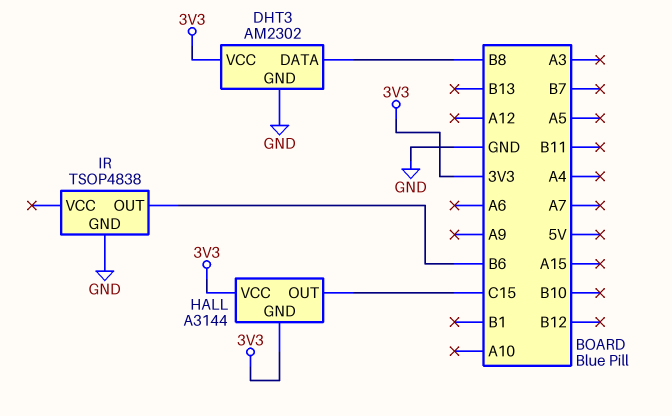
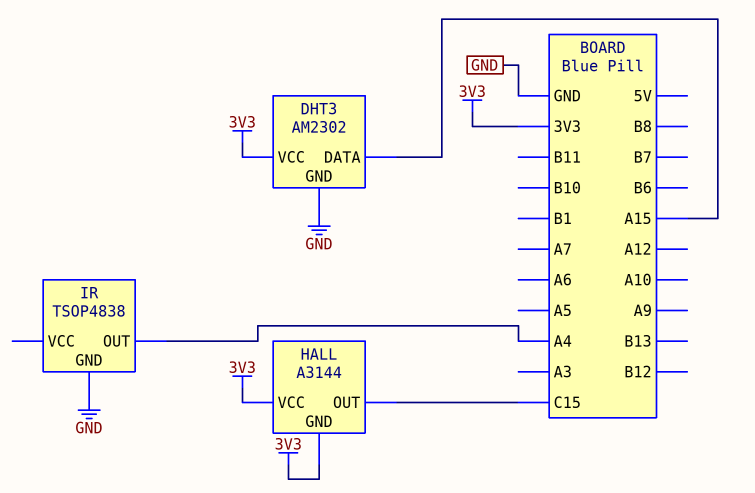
DHT3 pin DATA: B8 -> A15
IR pin OUT: B6 -> A4

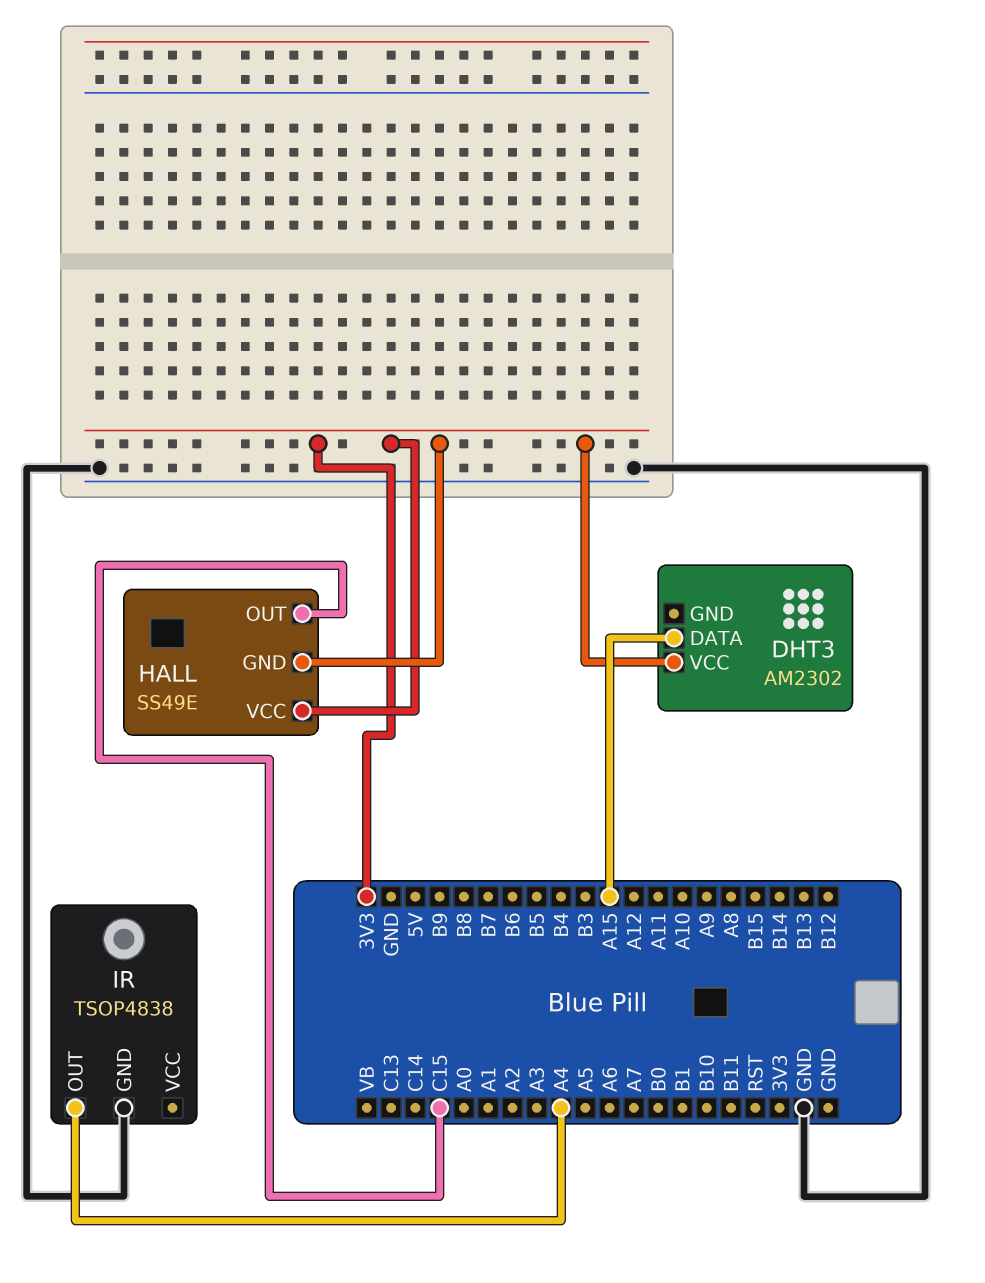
DHT3 pin GND: GND -> none
HALL: A3144 -> SS49E

